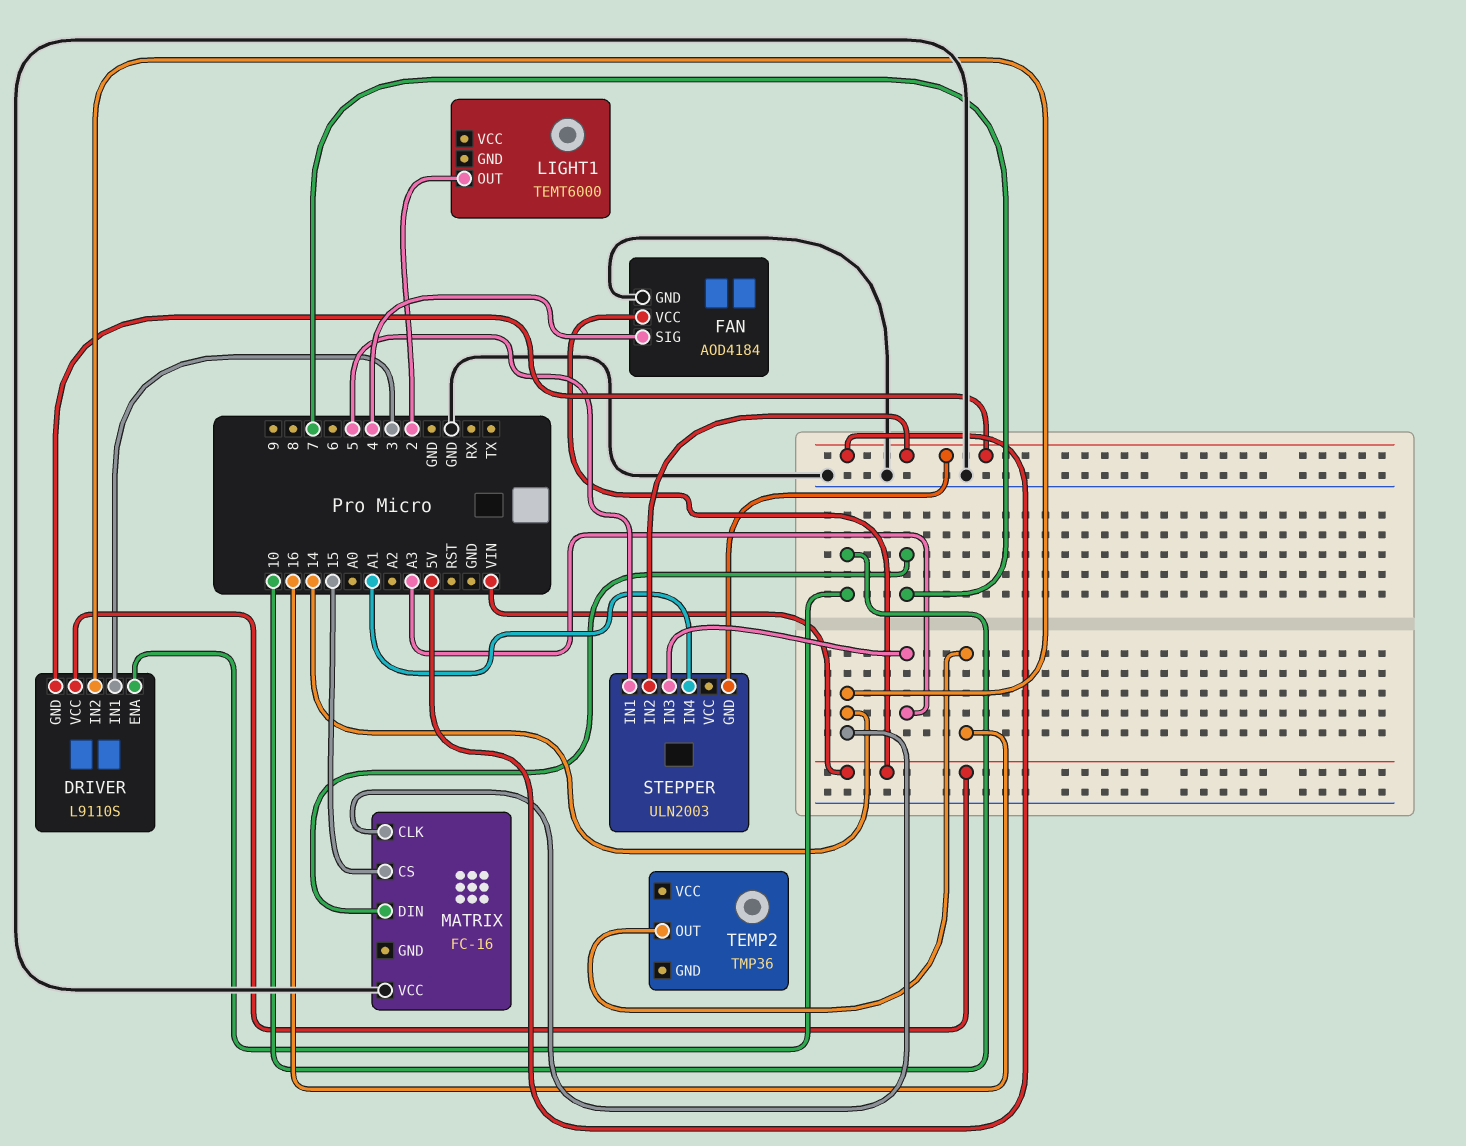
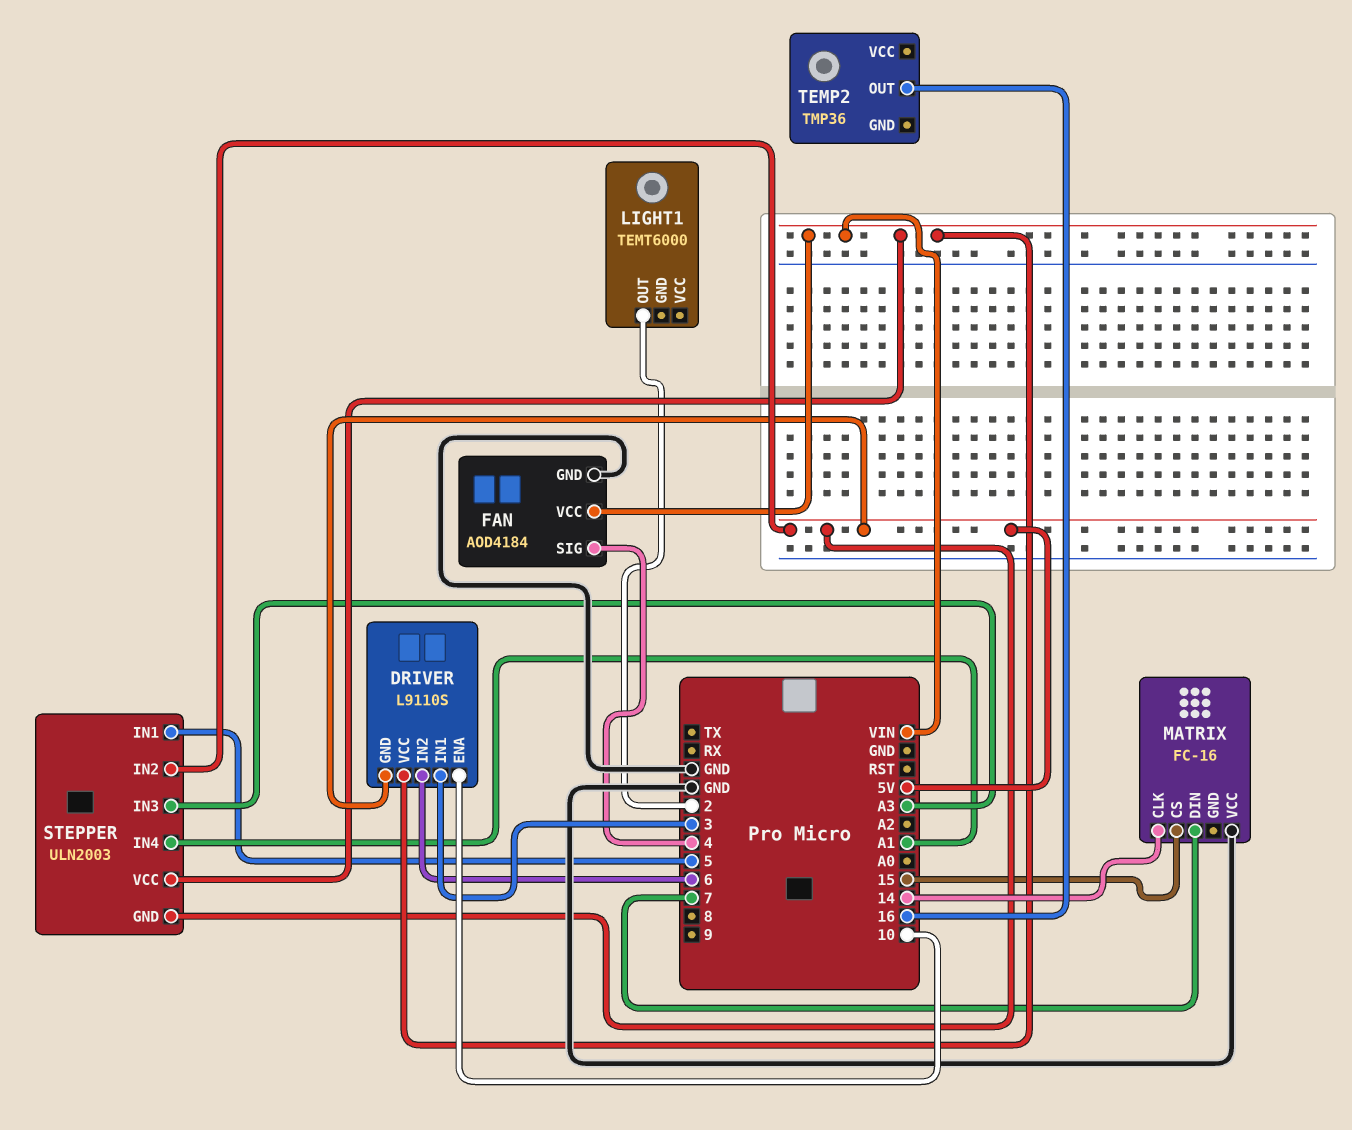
DRIVER pin IN2: 14 -> 6
STEPPER pin VCC: none -> VIN

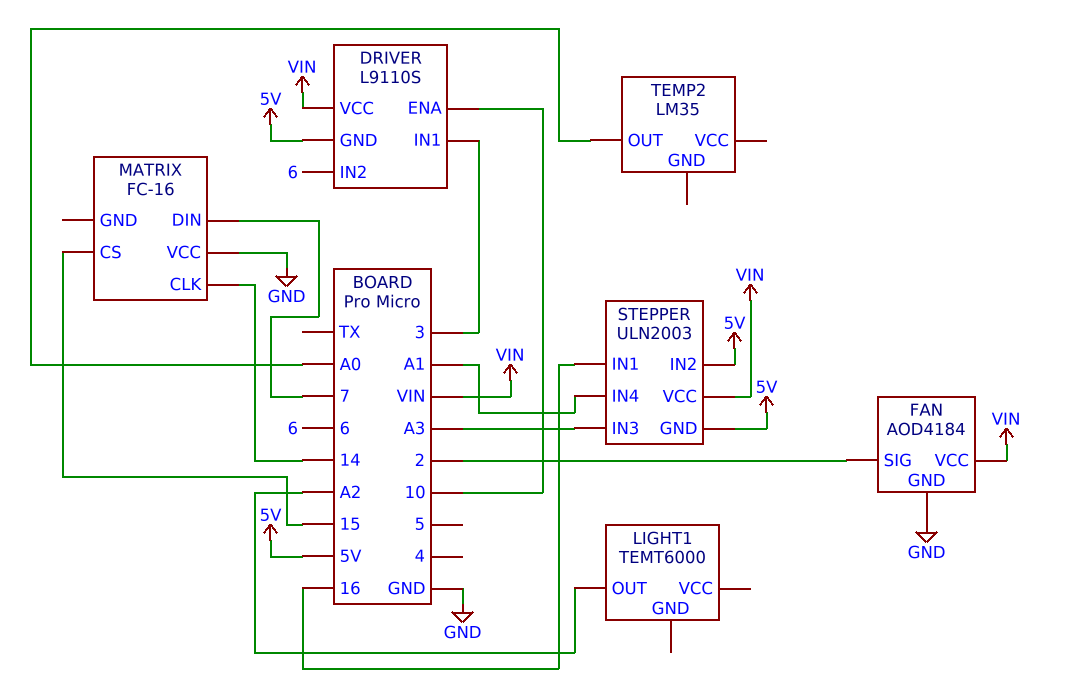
FAN pin SIG: 4 -> 2
LIGHT1 pin OUT: 2 -> A2
STEPPER pin IN1: 5 -> 16
TEMP2: TMP36 -> LM35
TEMP2 pin OUT: 16 -> A0

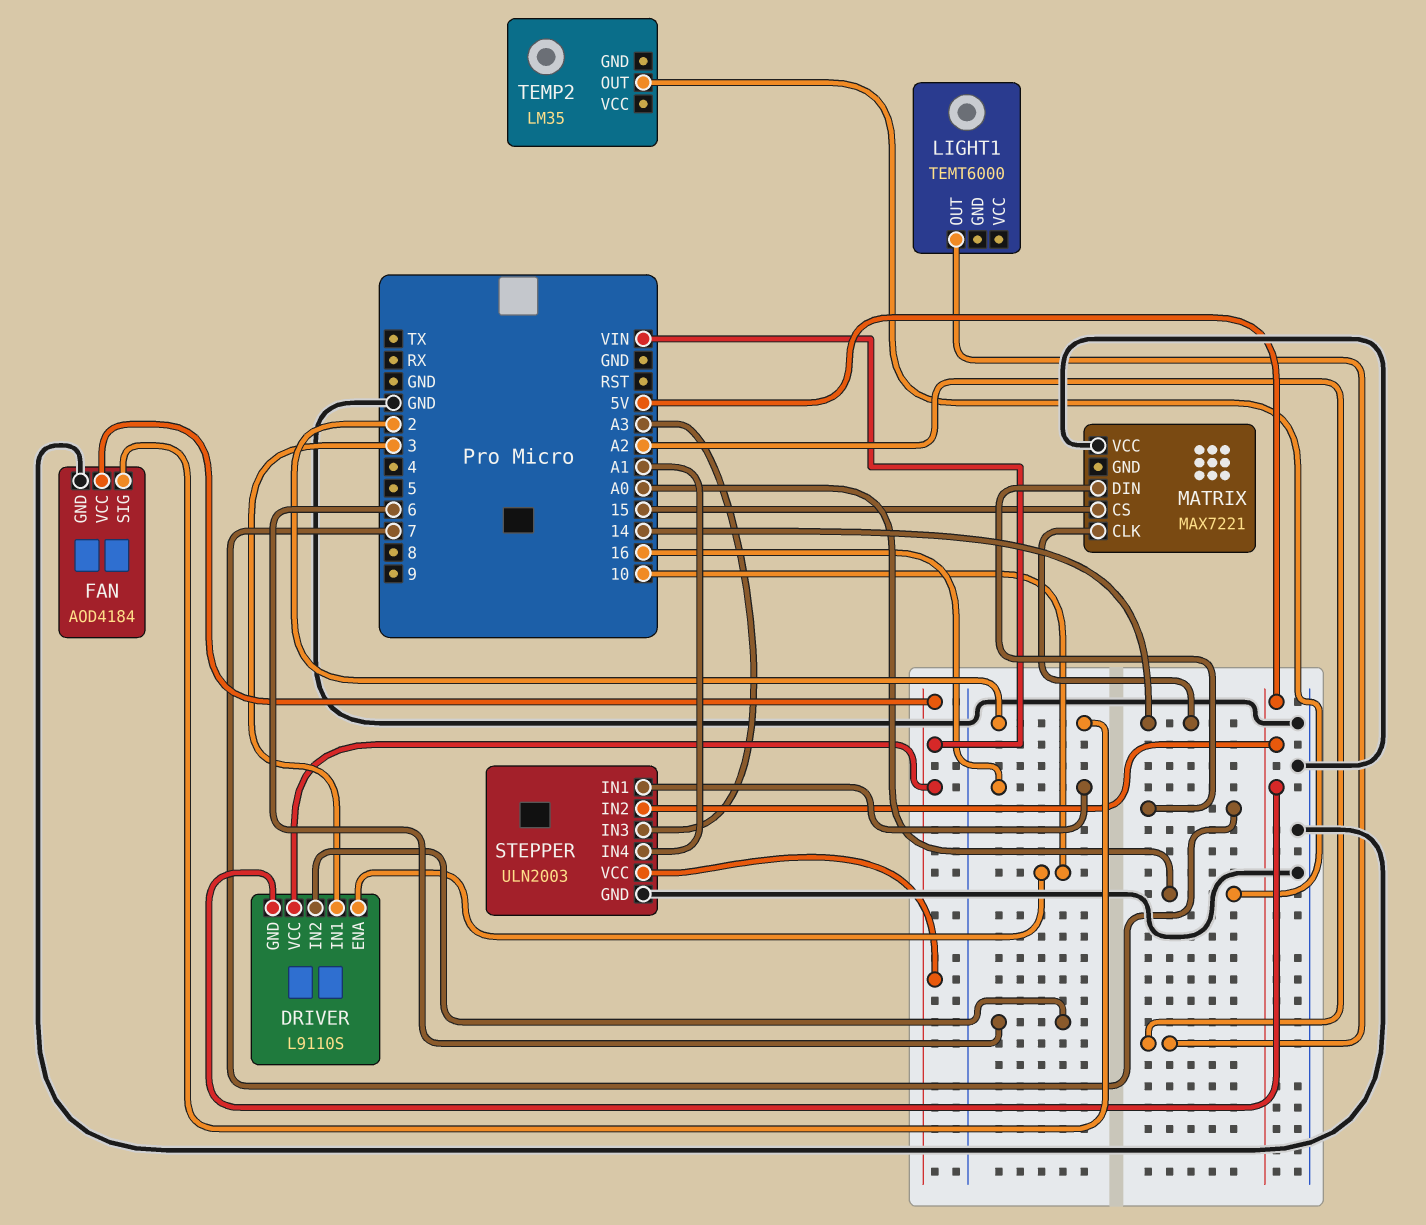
MATRIX: FC-16 -> MAX7221
STEPPER pin GND: 5V -> GND

